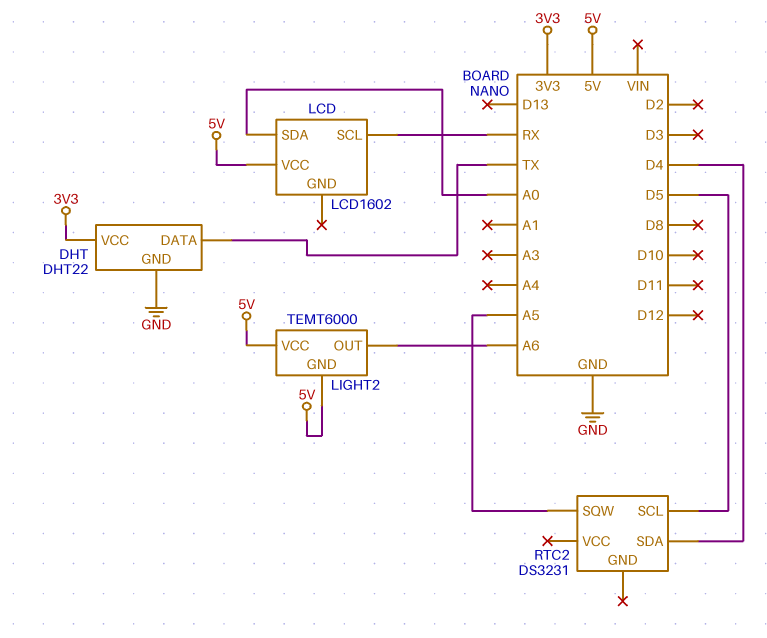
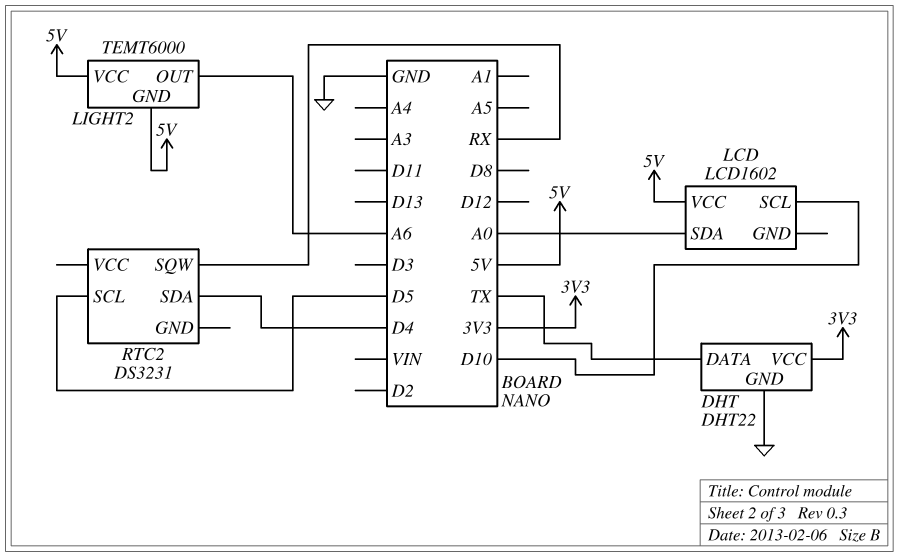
LCD pin SCL: RX -> D10
RTC2 pin SQW: A5 -> RX

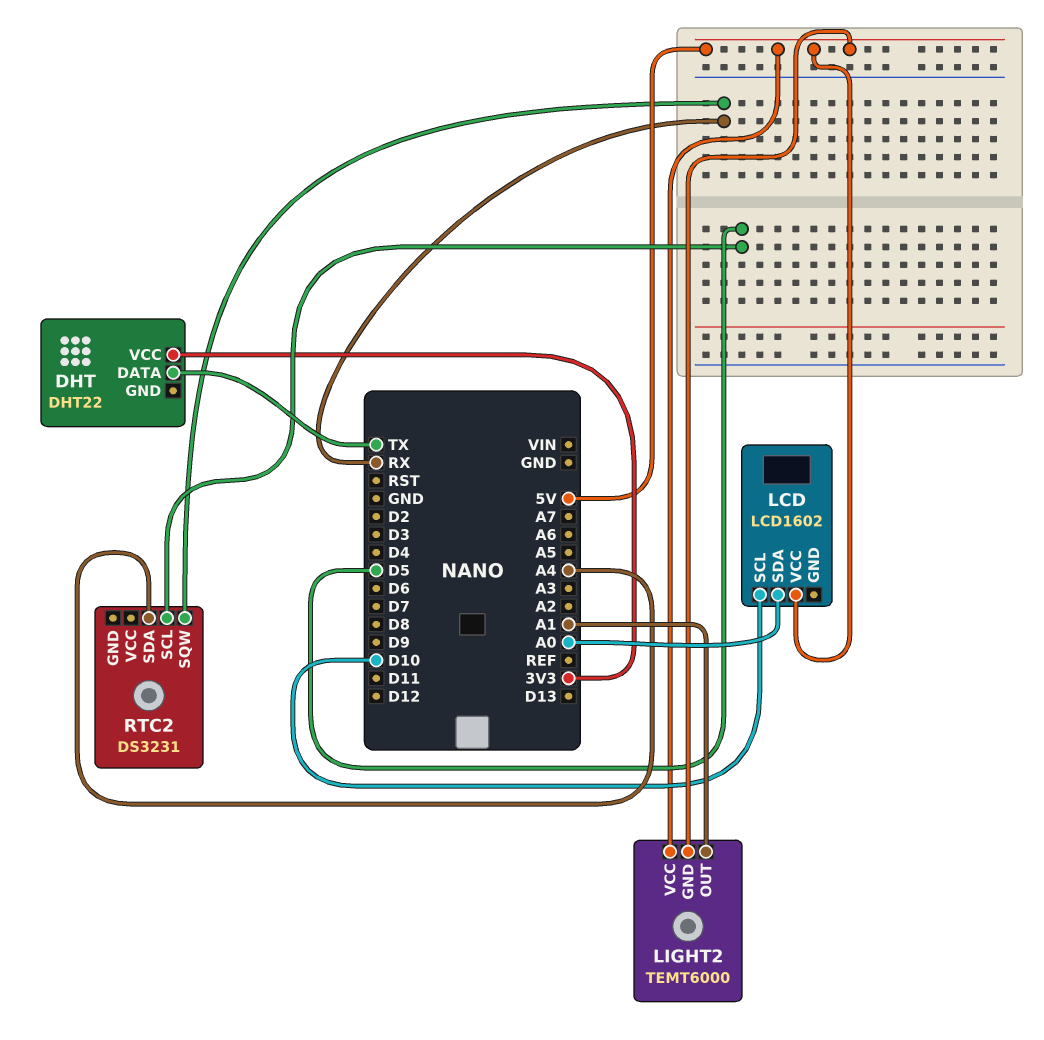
DHT pin GND: GND -> none
LIGHT2 pin OUT: A6 -> A1
RTC2 pin SDA: D4 -> A4

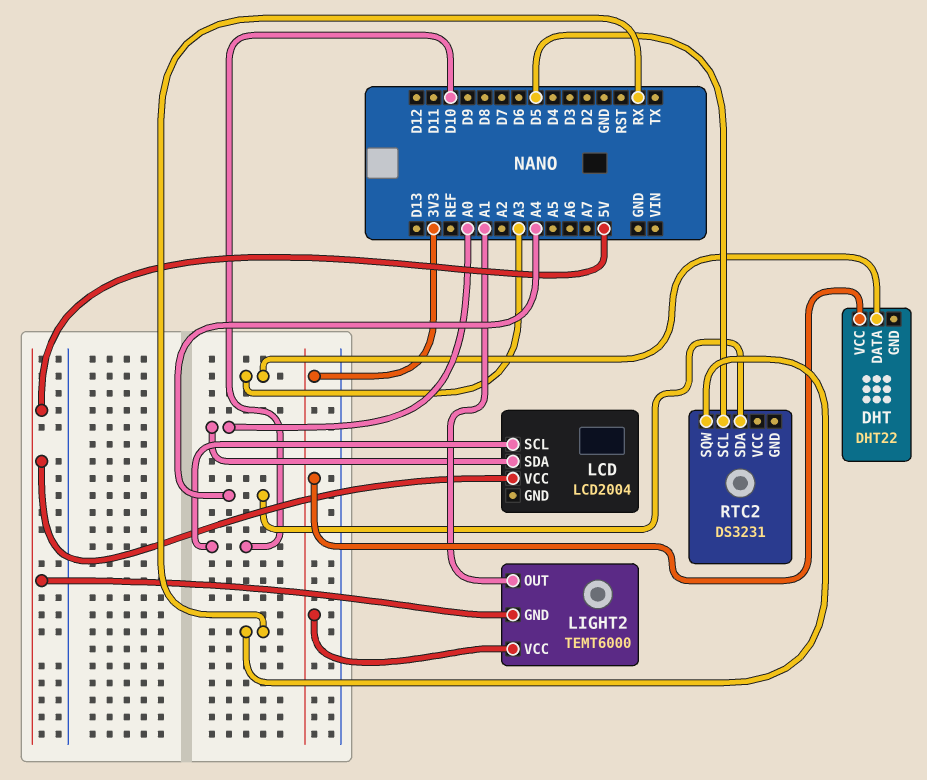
DHT pin DATA: TX -> A3
LCD: LCD1602 -> LCD2004
LIGHT2 pin VCC: 5V -> 3V3

